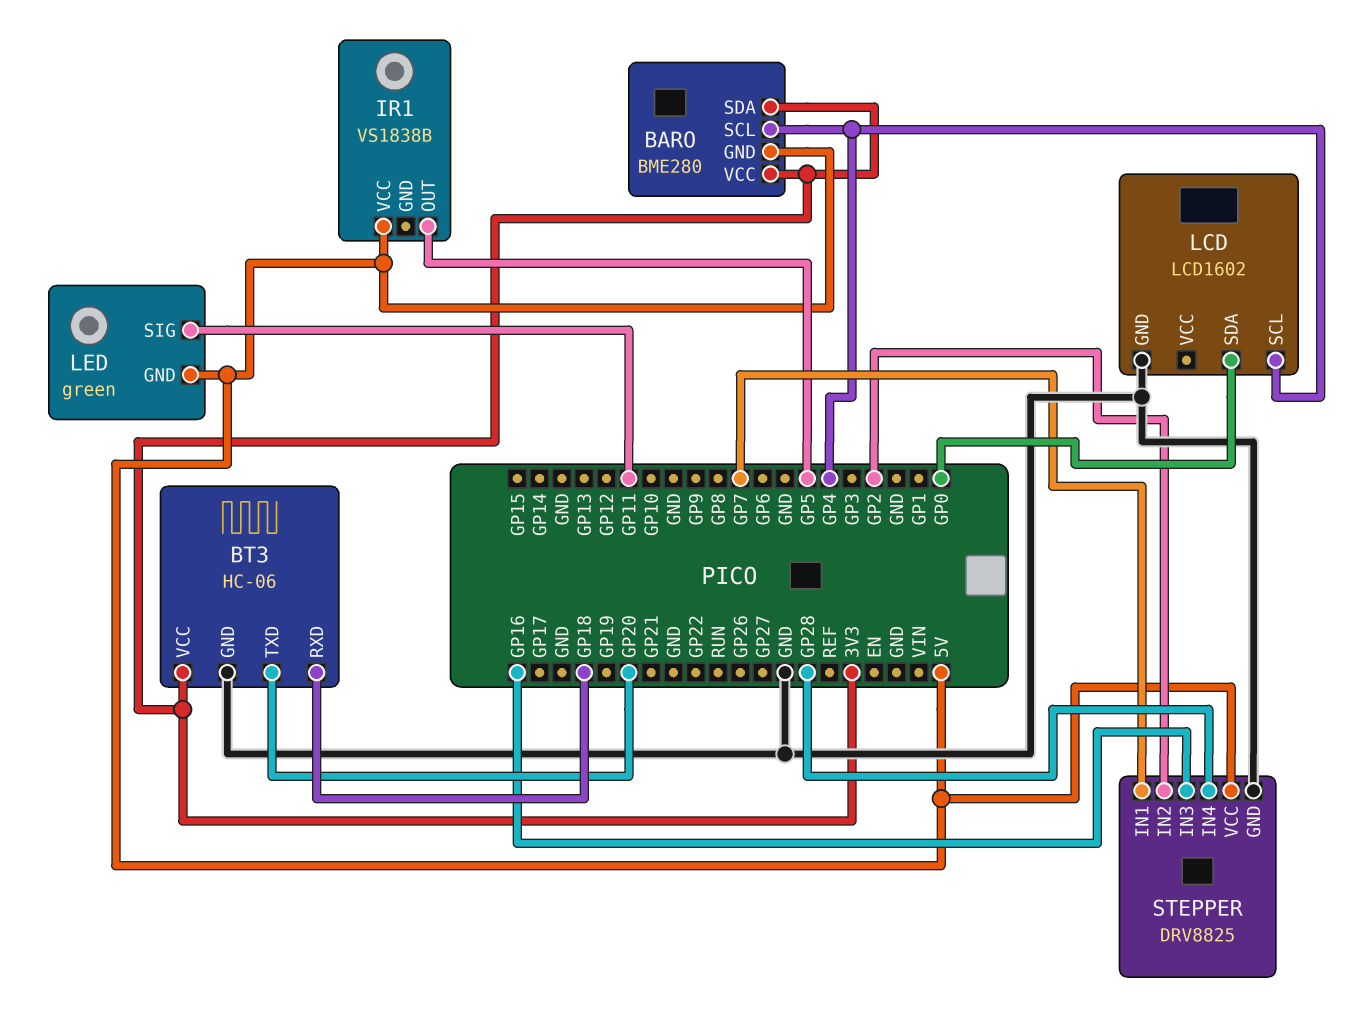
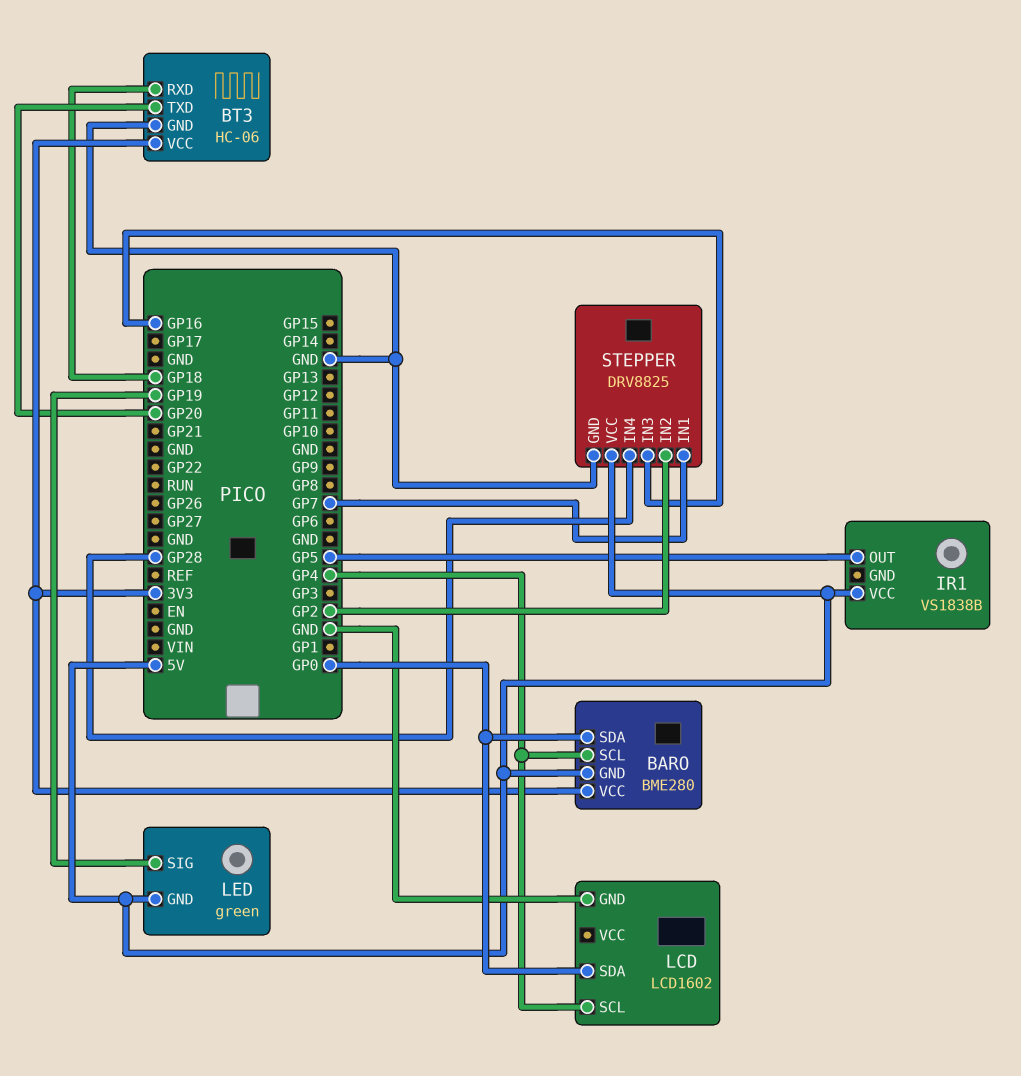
BARO pin SDA: 3V3 -> GP0
LED pin SIG: GP11 -> GP19

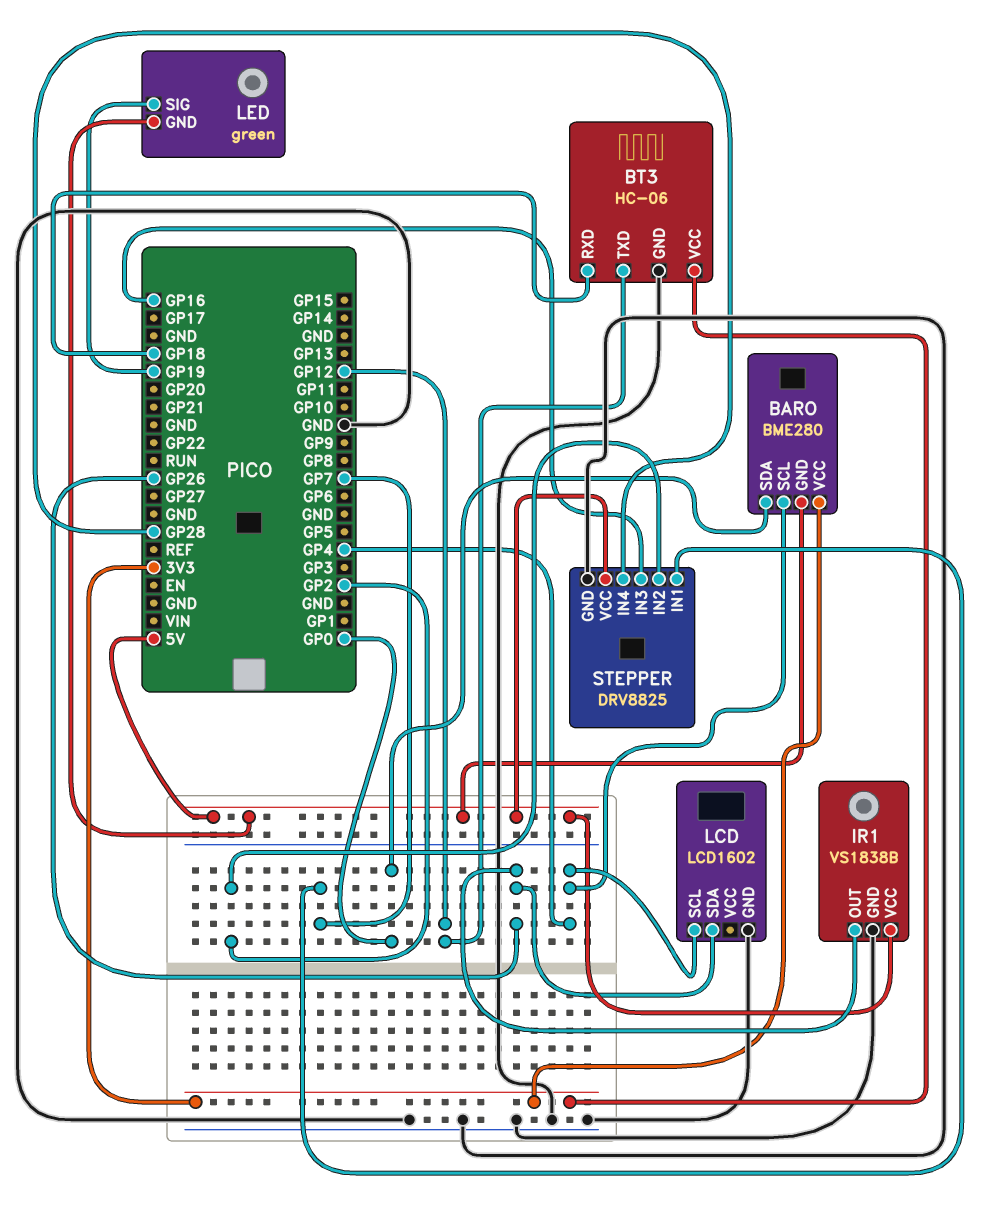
BT3 pin TXD: GP20 -> GP12
IR1 pin GND: none -> GND
IR1 pin OUT: GP5 -> GP26
LCD pin SDA: GP0 -> GP26

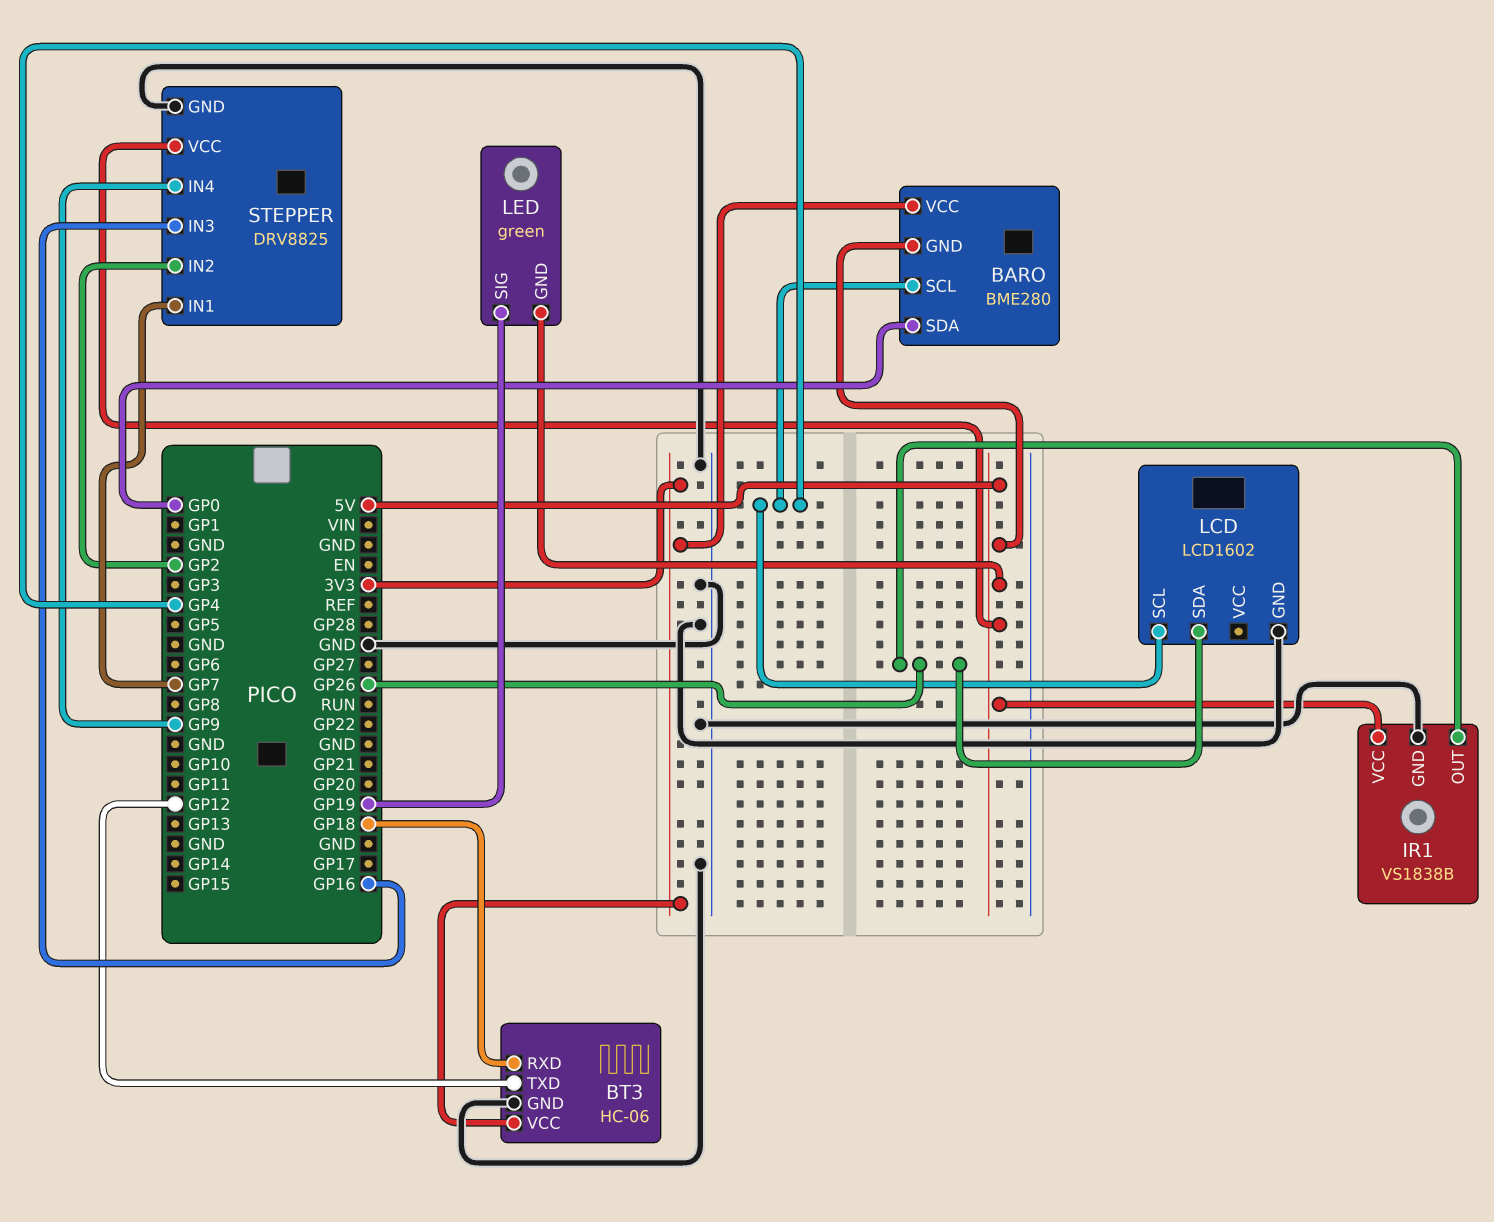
STEPPER pin IN4: GP28 -> GP9

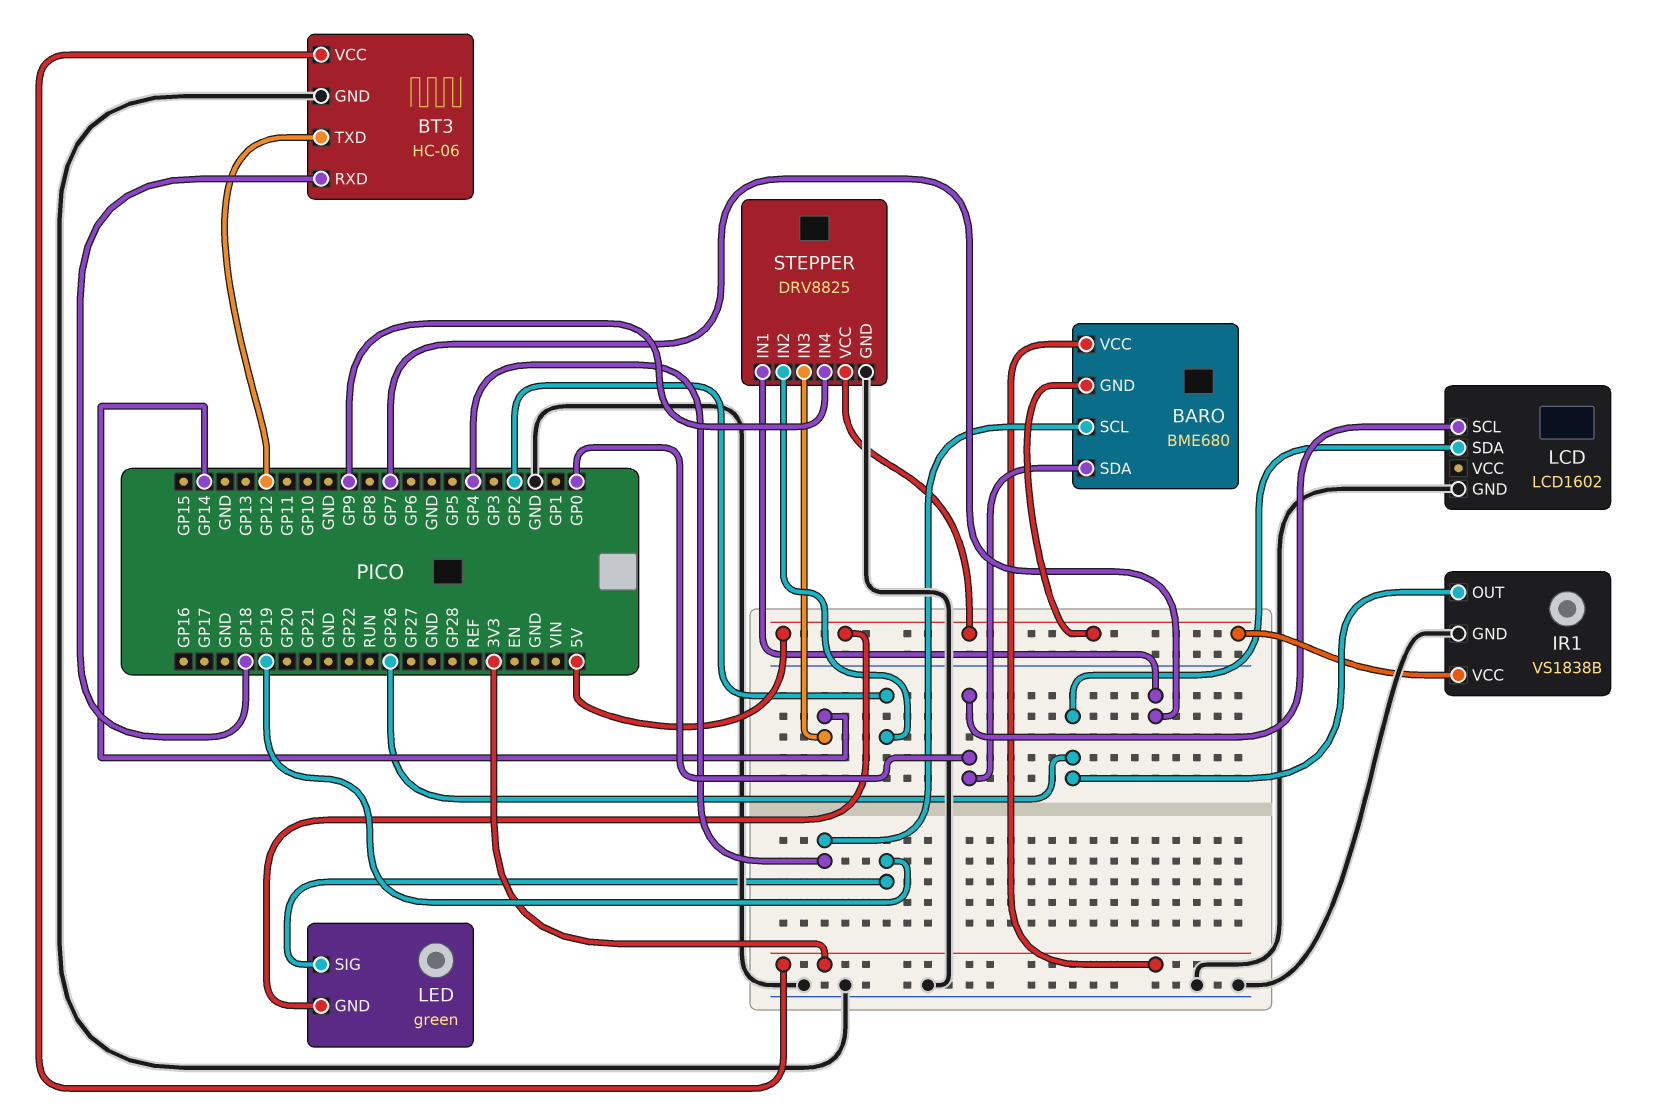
BARO: BME280 -> BME680
LCD pin SCL: GP4 -> GP0
STEPPER pin IN3: GP16 -> GP14

